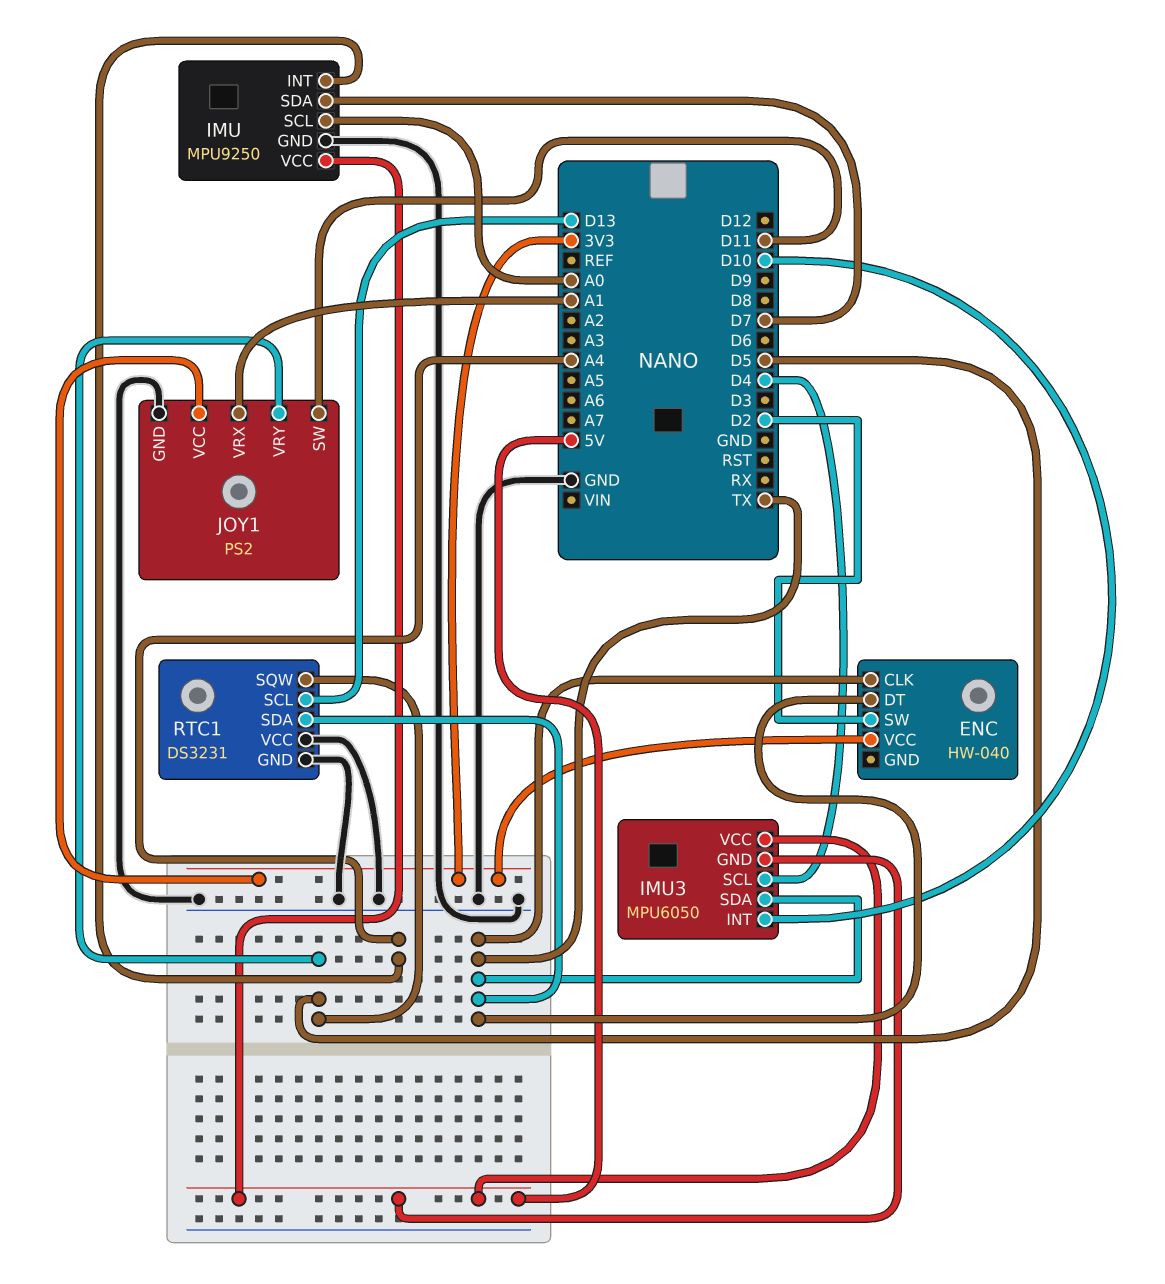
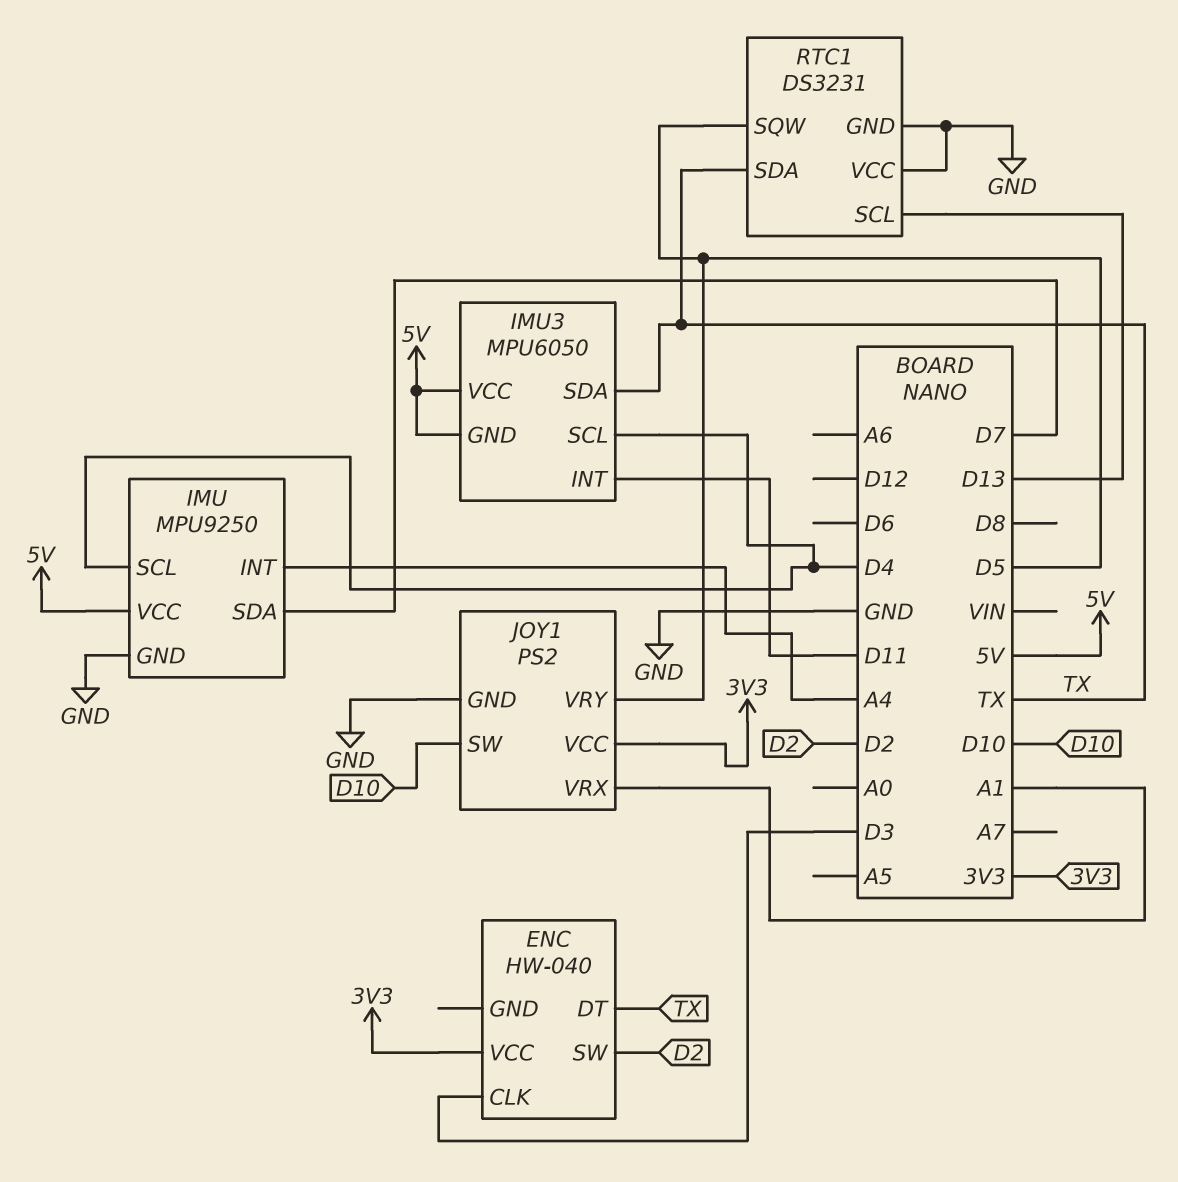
ENC pin CLK: TX -> D3
IMU pin SCL: A0 -> D4
IMU3 pin INT: D10 -> D11
JOY1 pin SW: D11 -> D10

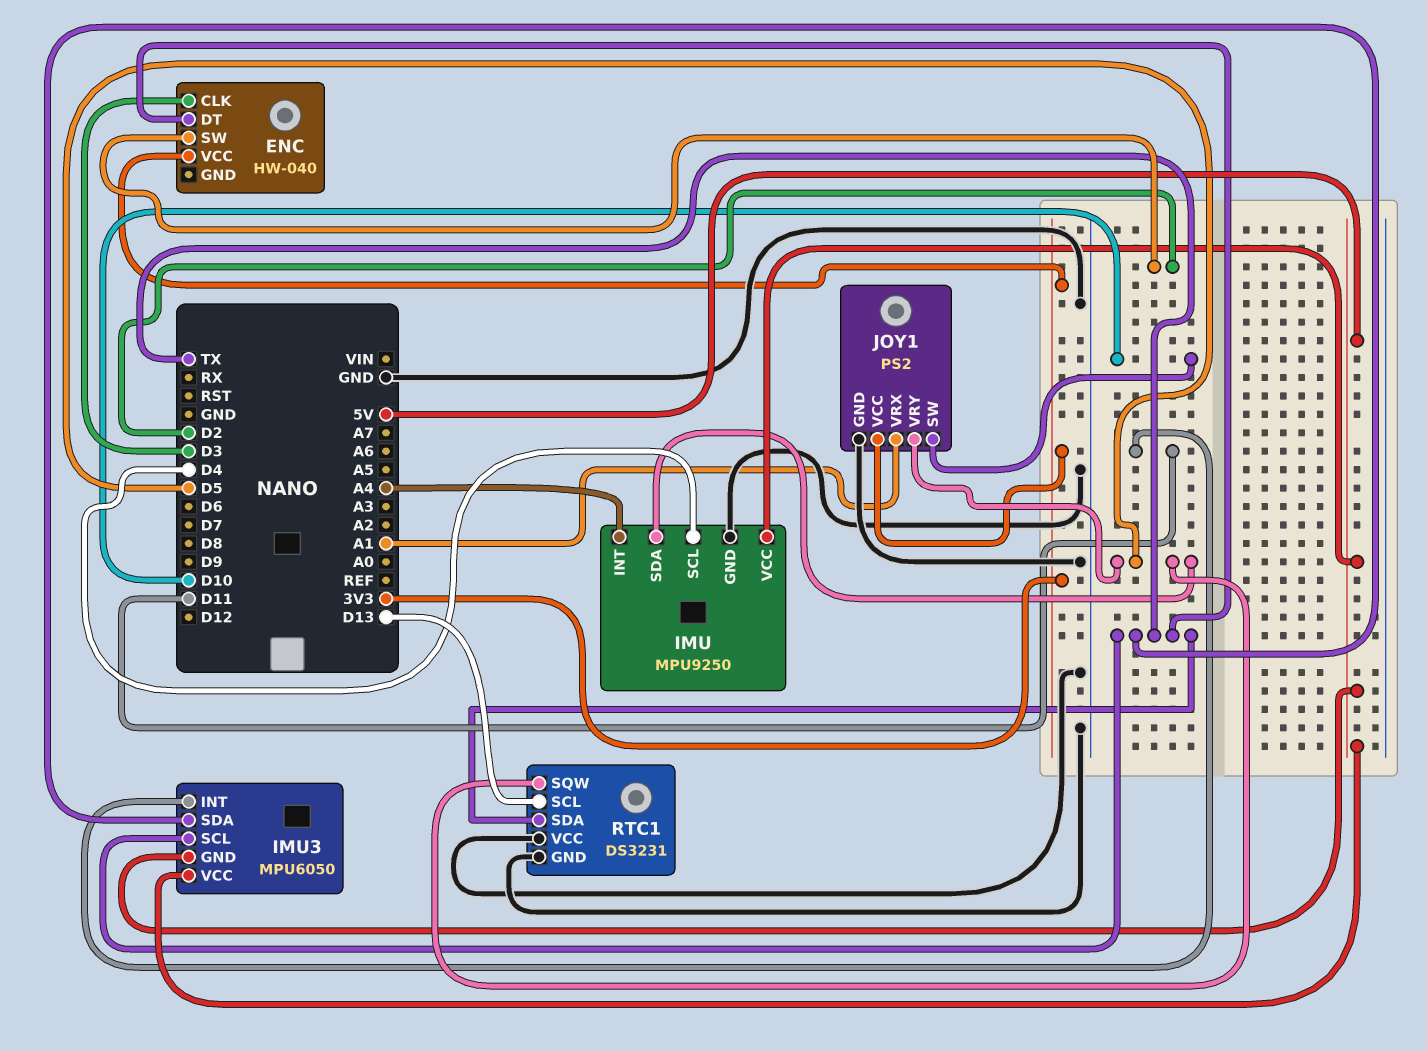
IMU pin SDA: D7 -> D5
IMU3 pin SCL: D4 -> TX

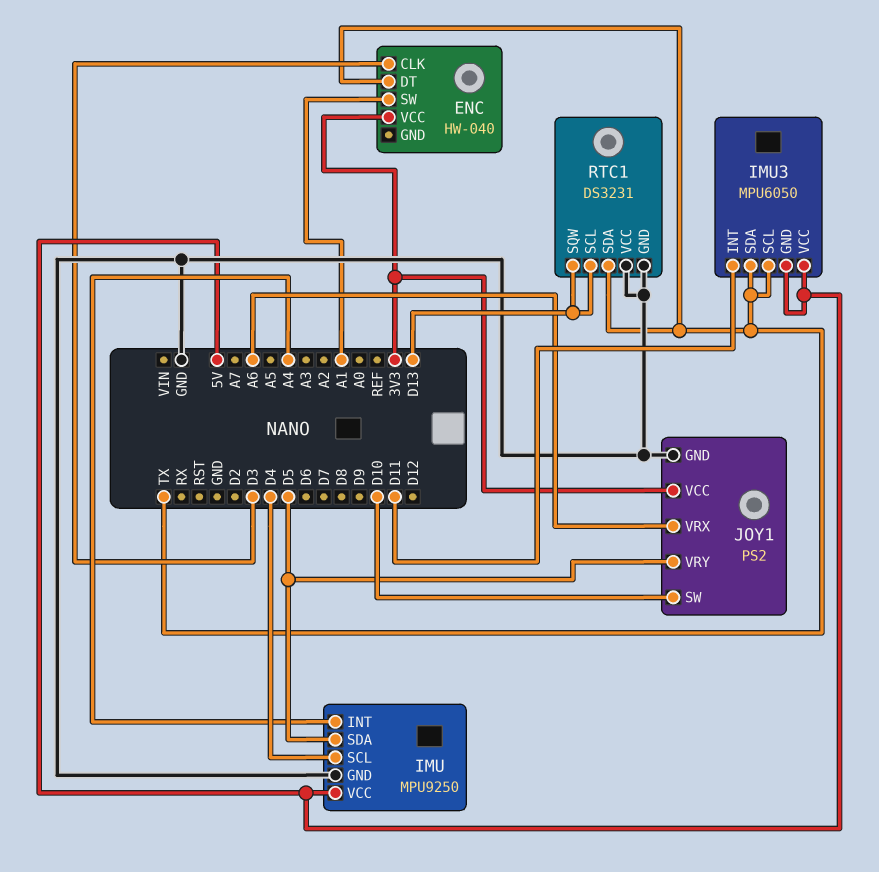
ENC pin SW: D2 -> A1
JOY1 pin VRX: A1 -> A6
RTC1 pin SQW: D5 -> D13

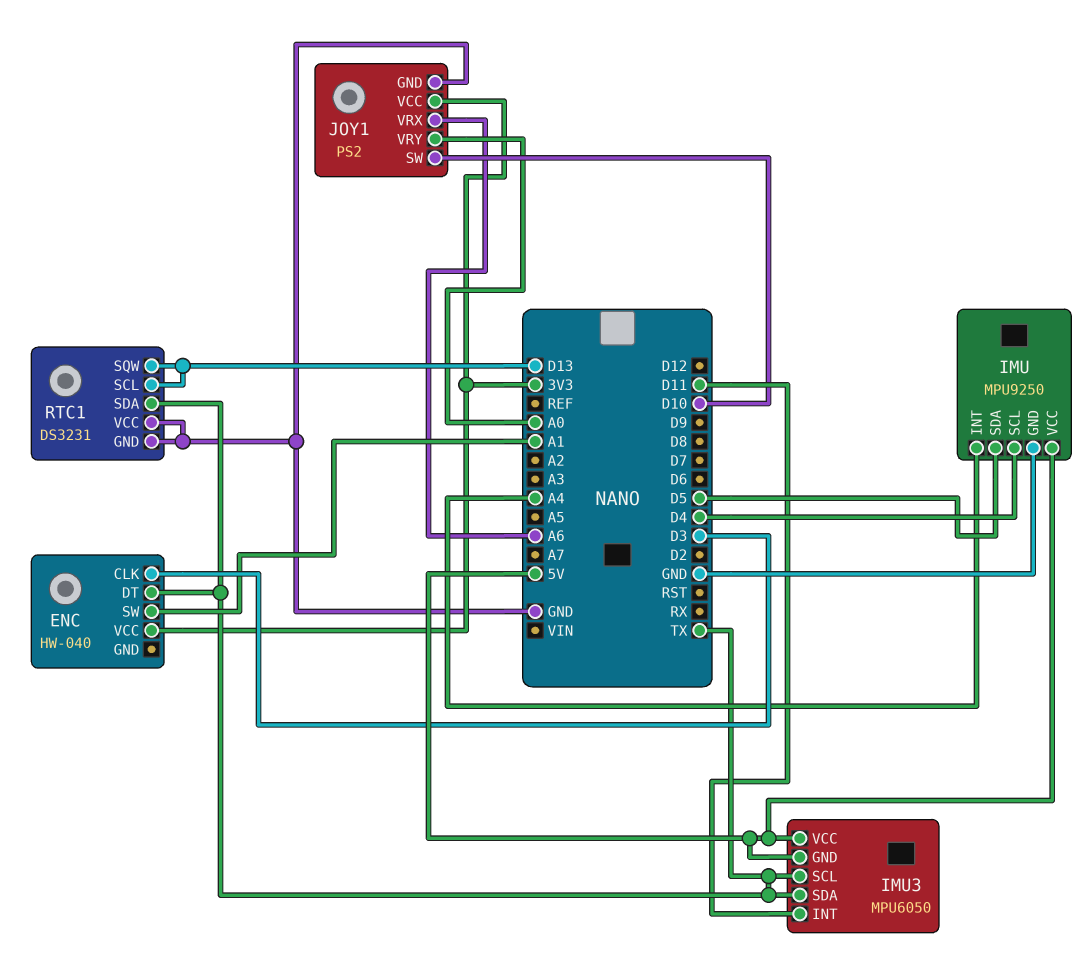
JOY1 pin VRY: D5 -> A0

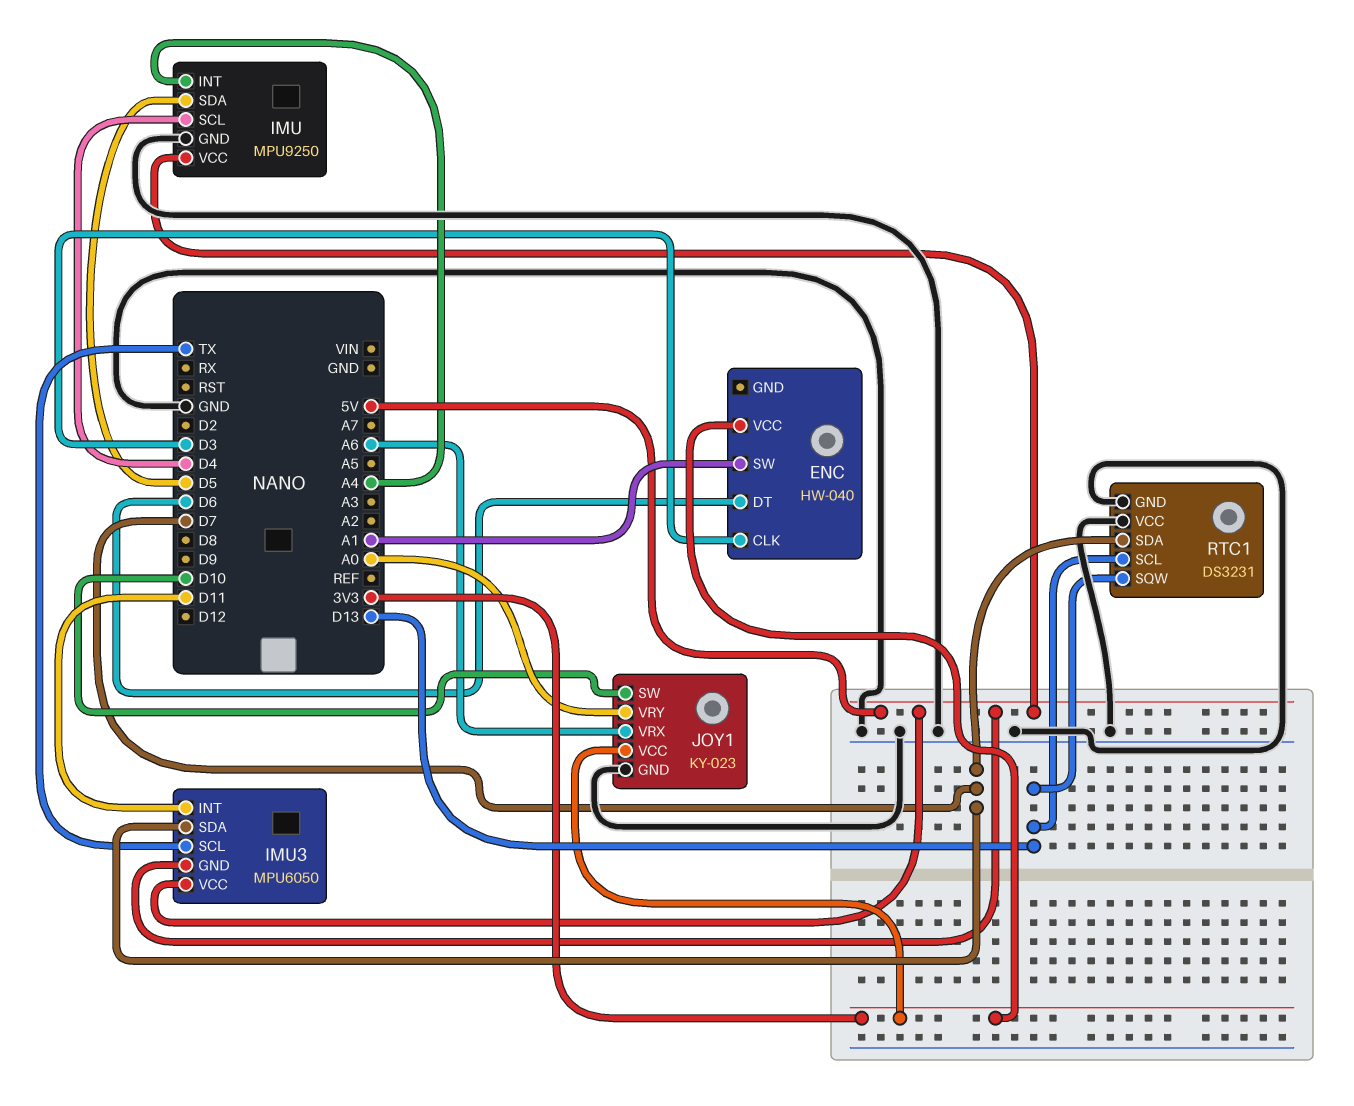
ENC pin DT: TX -> D6
IMU3 pin SDA: TX -> D7
JOY1: PS2 -> KY-023
RTC1 pin SDA: TX -> D7

